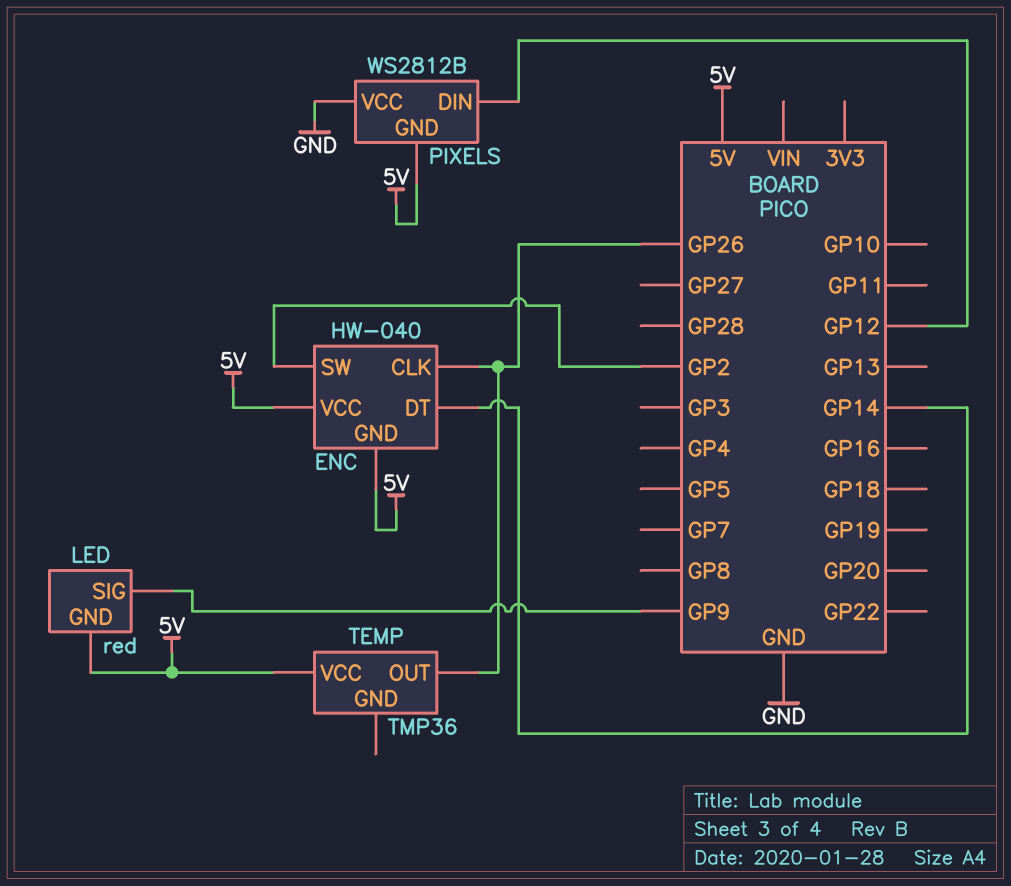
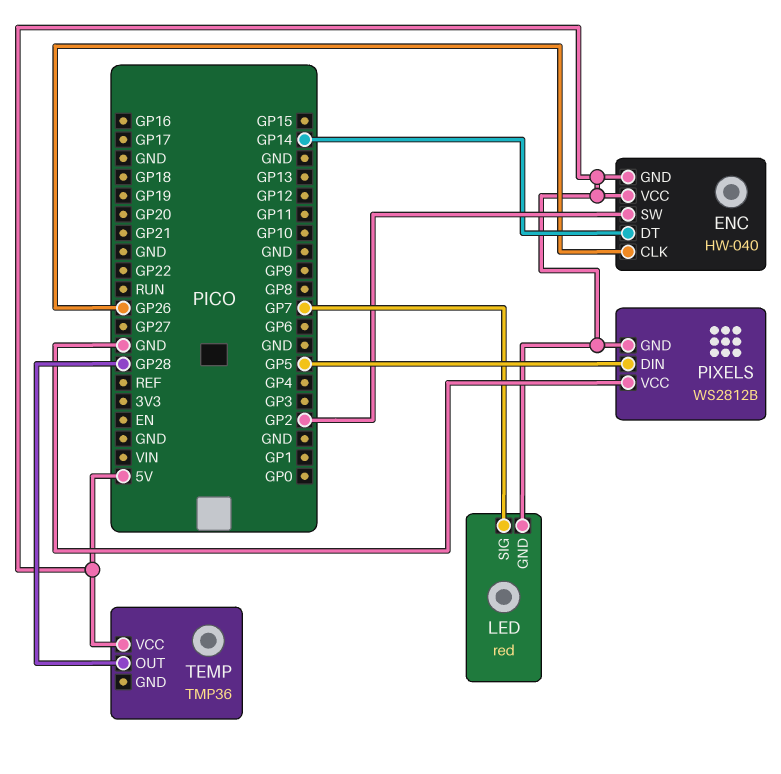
LED pin SIG: GP9 -> GP7
PIXELS pin DIN: GP12 -> GP5
TEMP pin OUT: GP26 -> GP28

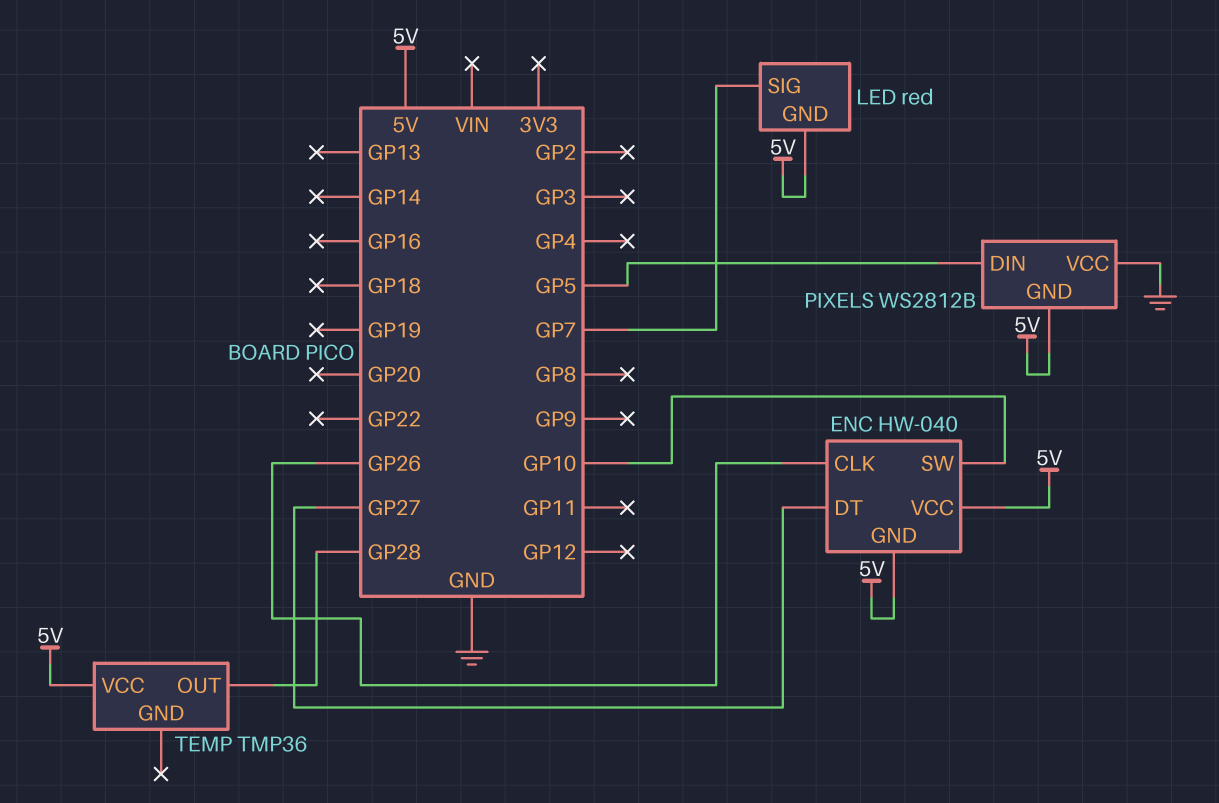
ENC pin DT: GP14 -> GP27
ENC pin SW: GP2 -> GP10

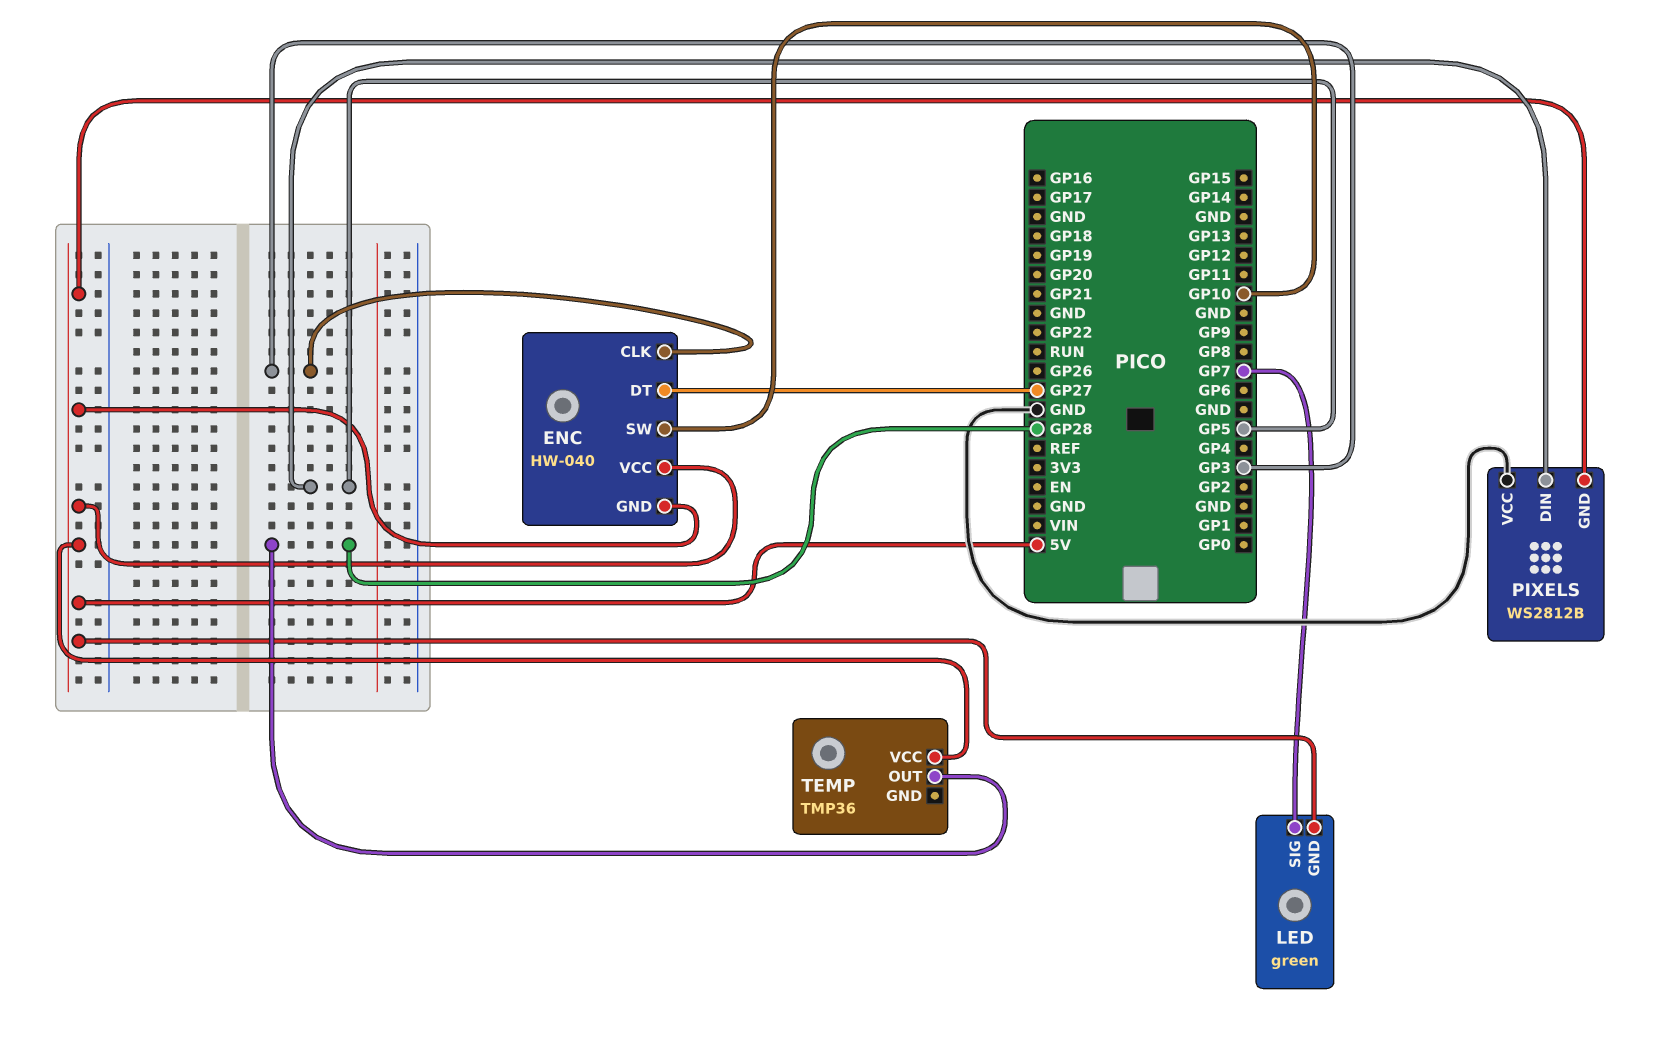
ENC pin CLK: GP26 -> GP3
LED: red -> green

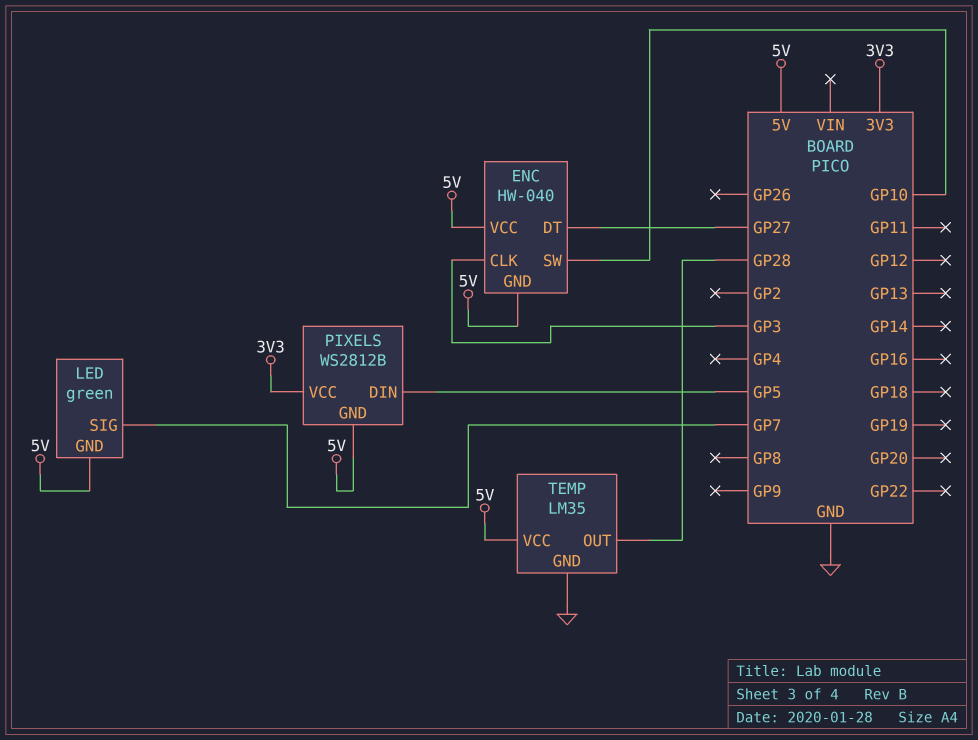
PIXELS pin VCC: GND -> 3V3
TEMP: TMP36 -> LM35
TEMP pin GND: none -> GND

